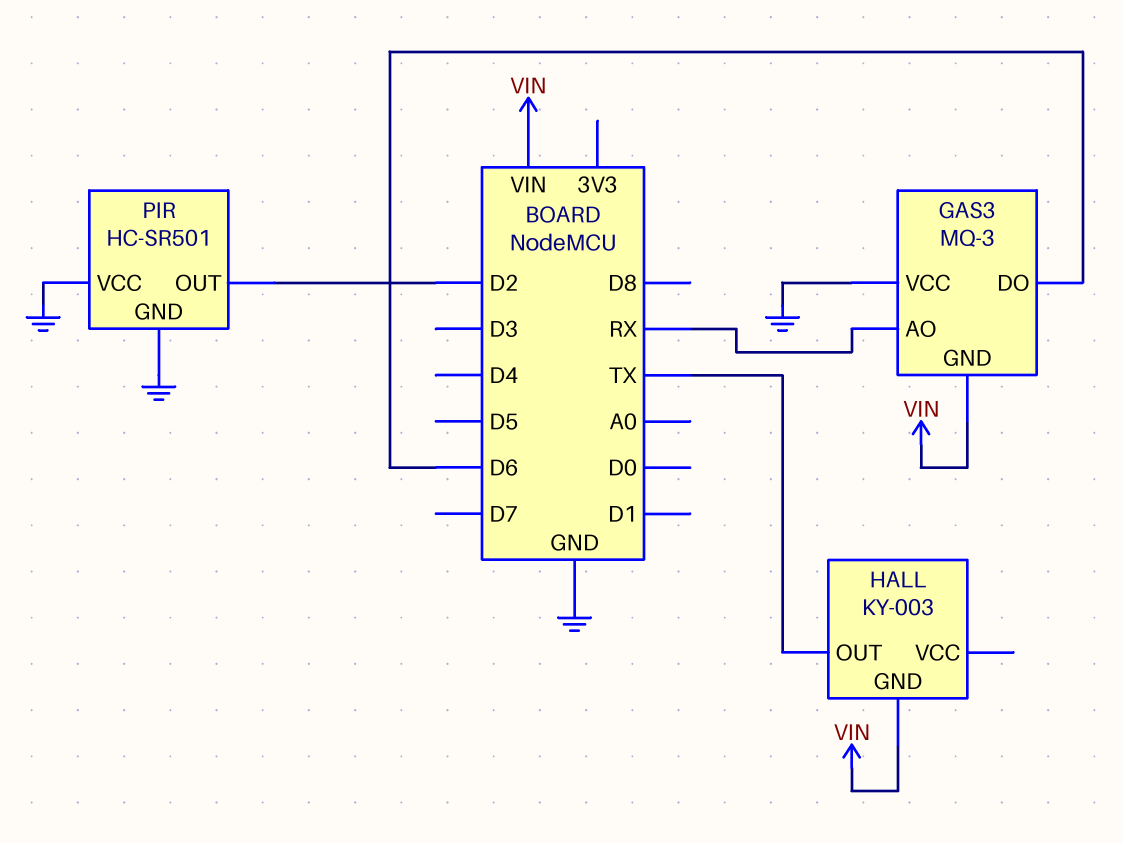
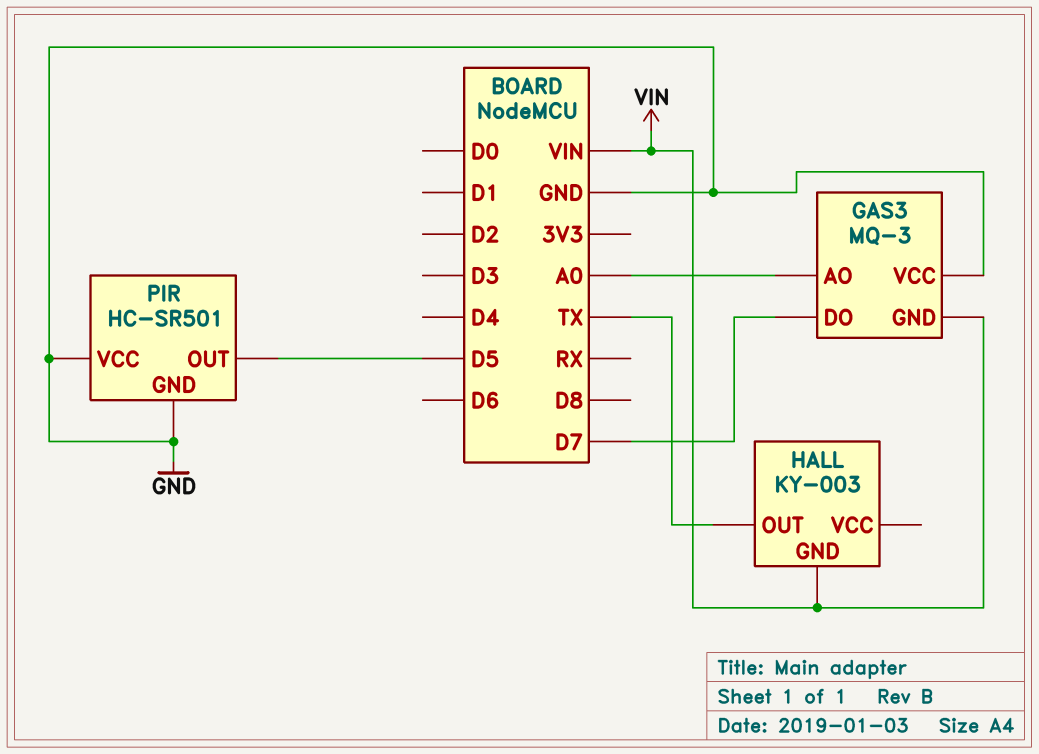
GAS3 pin AO: RX -> A0
GAS3 pin DO: D6 -> D7
PIR pin OUT: D2 -> D5

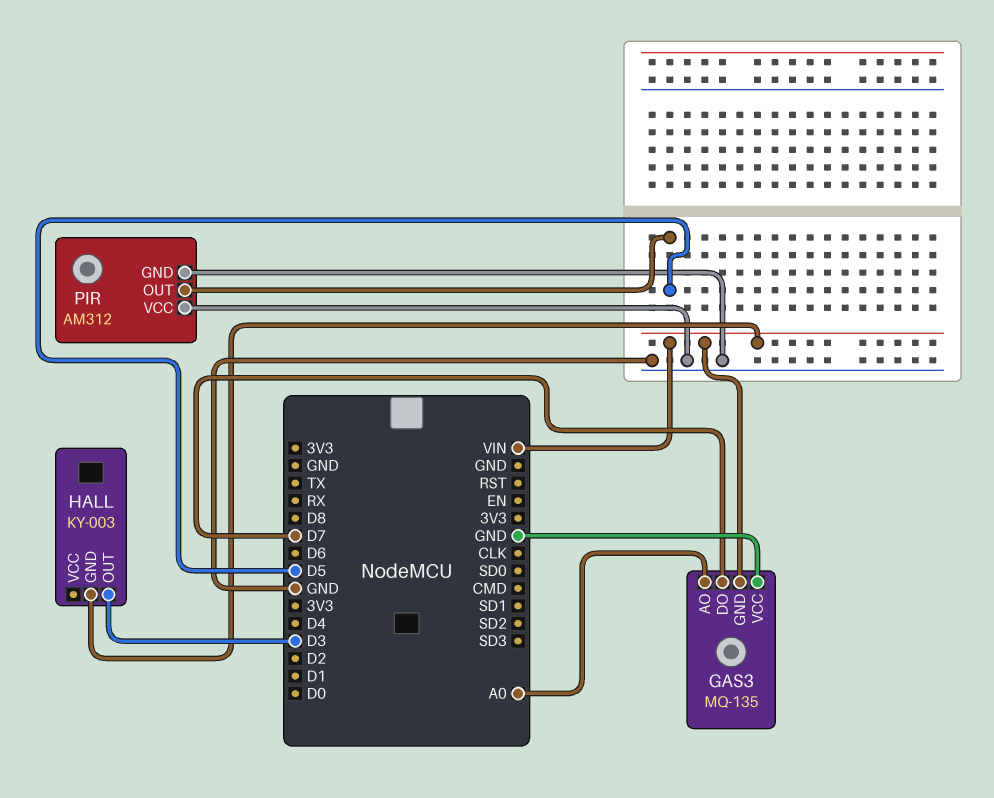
GAS3: MQ-3 -> MQ-135
HALL pin OUT: TX -> D3
PIR: HC-SR501 -> AM312

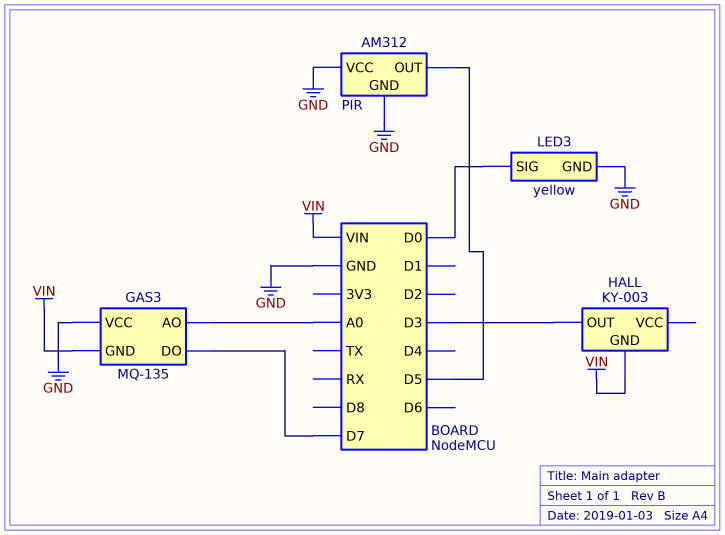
LED3: none -> yellow
LED3 pin GND: none -> GND
LED3 pin SIG: none -> D0

